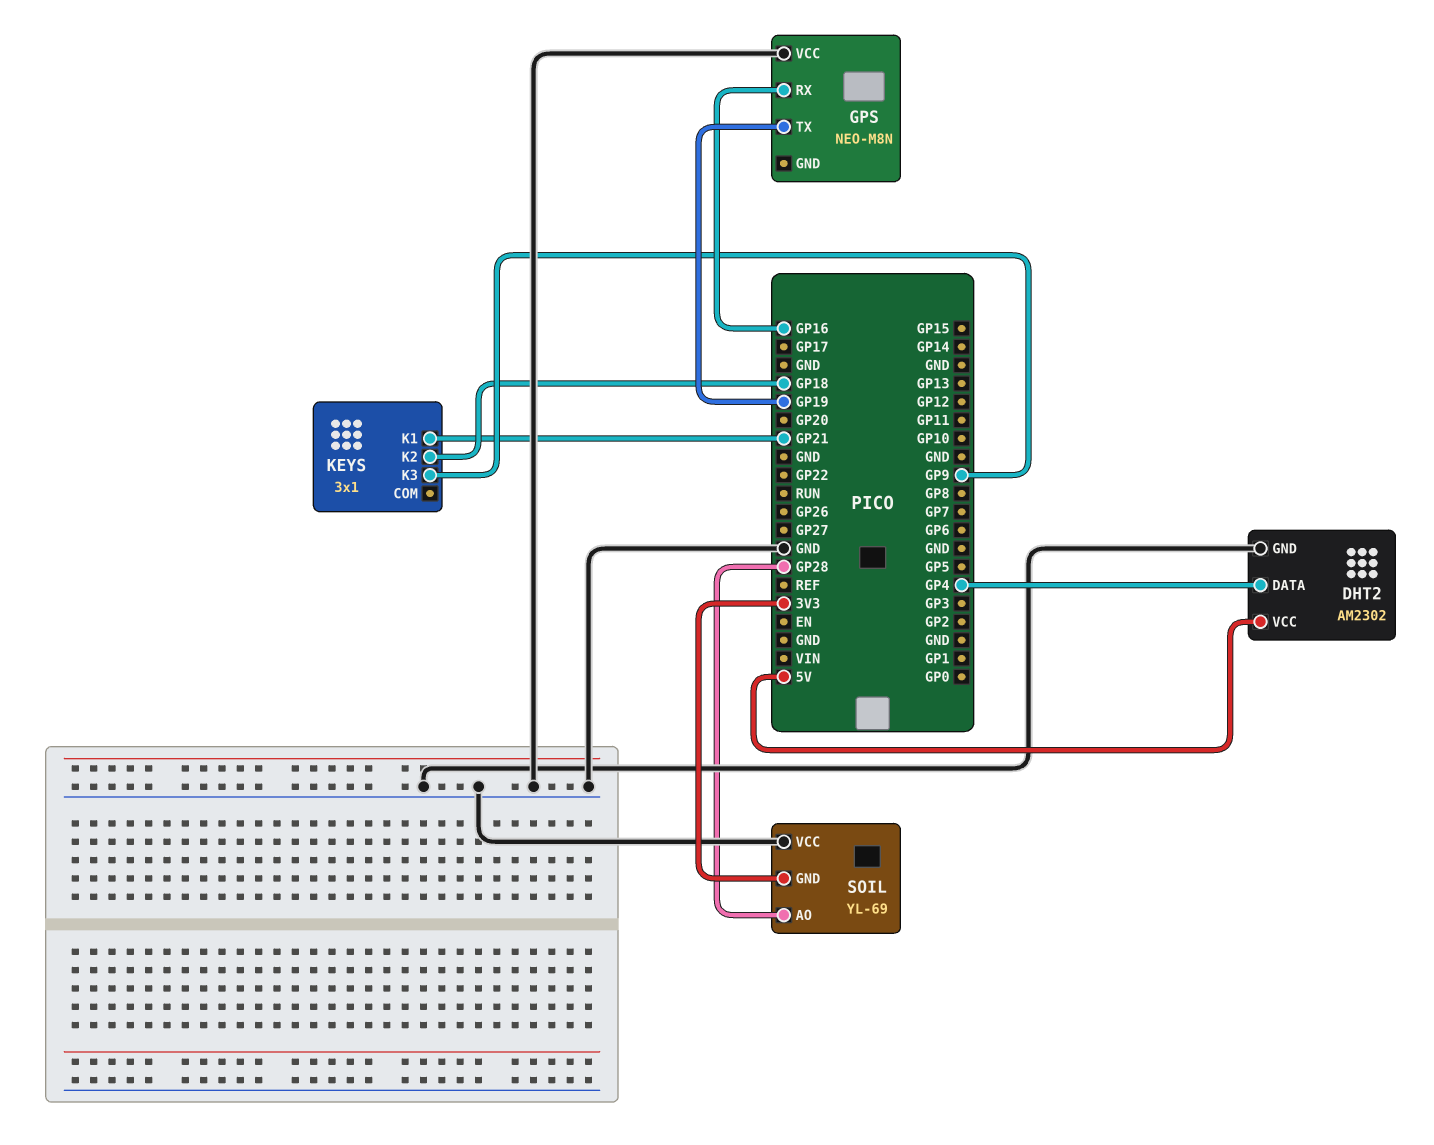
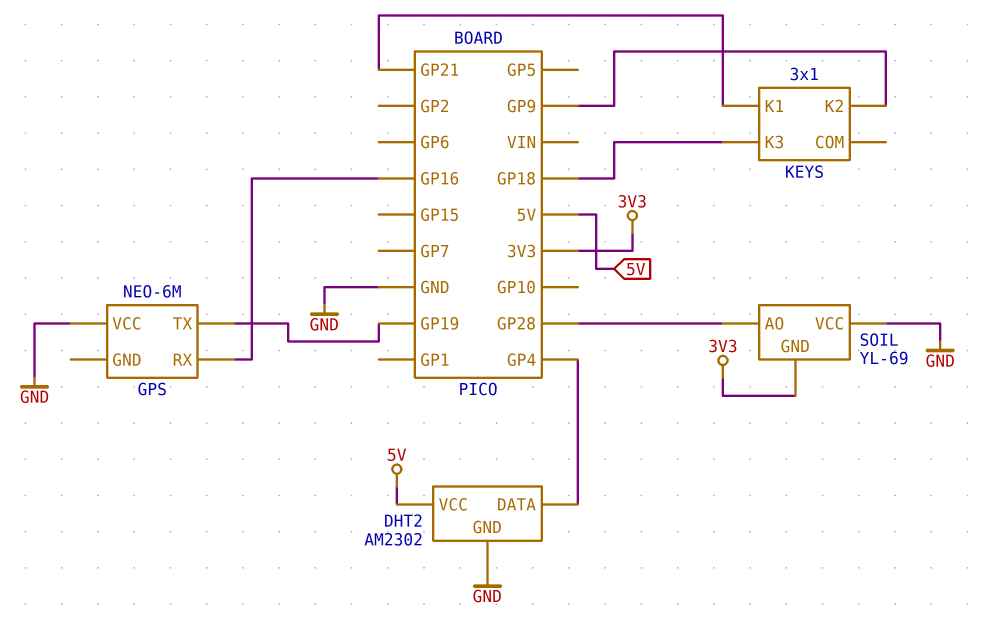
GPS: NEO-M8N -> NEO-6M
KEYS pin K2: GP18 -> GP9
KEYS pin K3: GP9 -> GP18

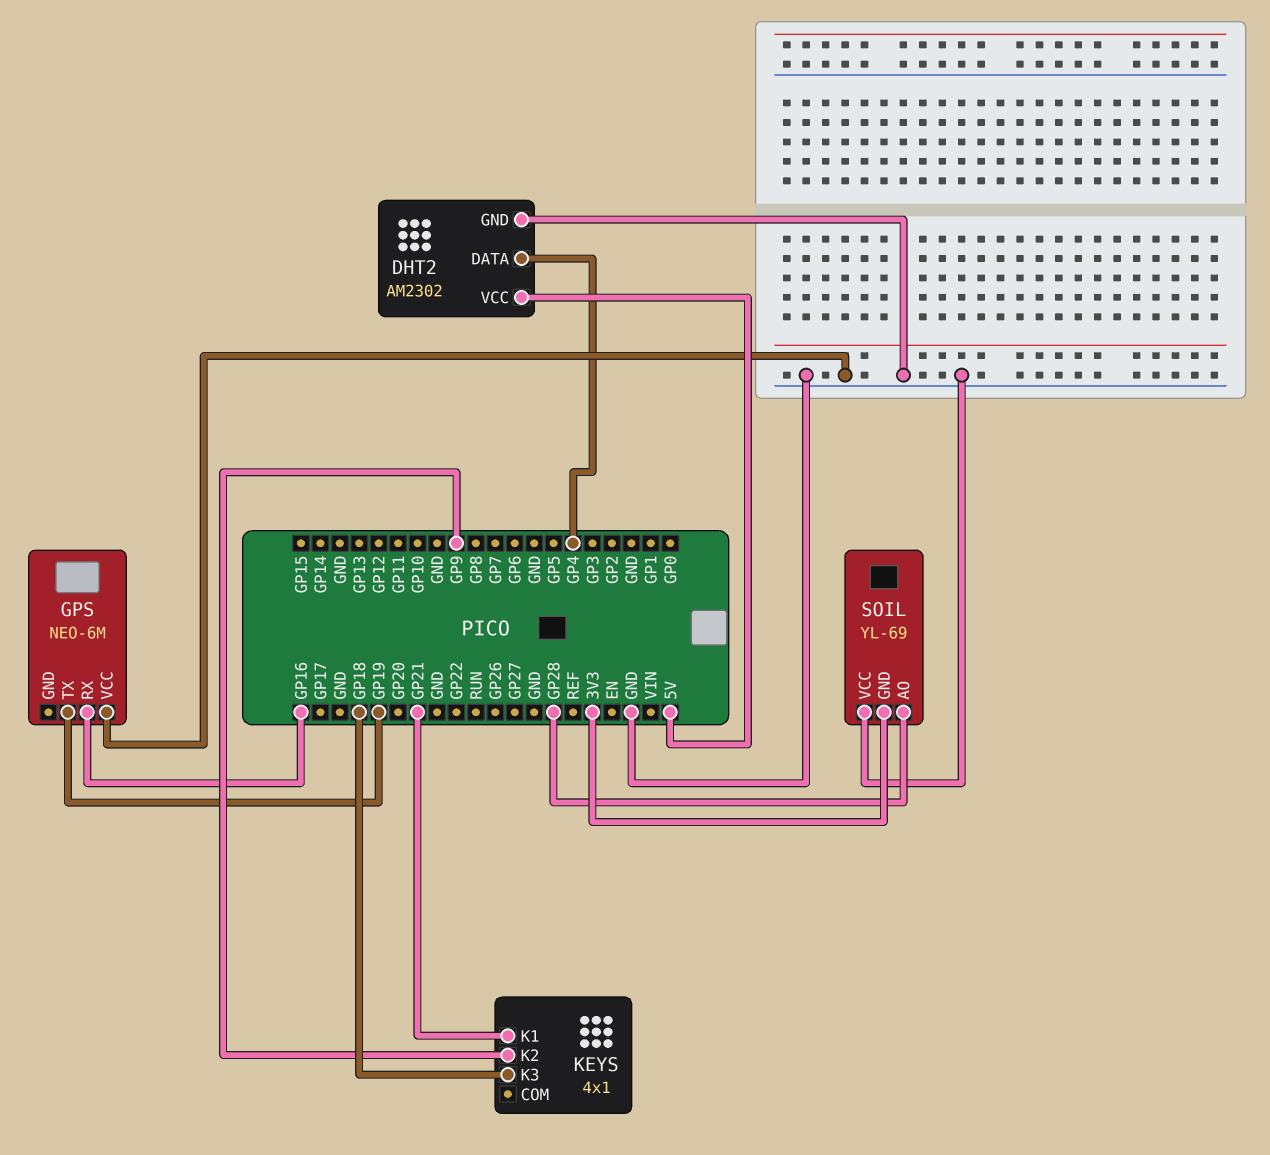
KEYS: 3x1 -> 4x1

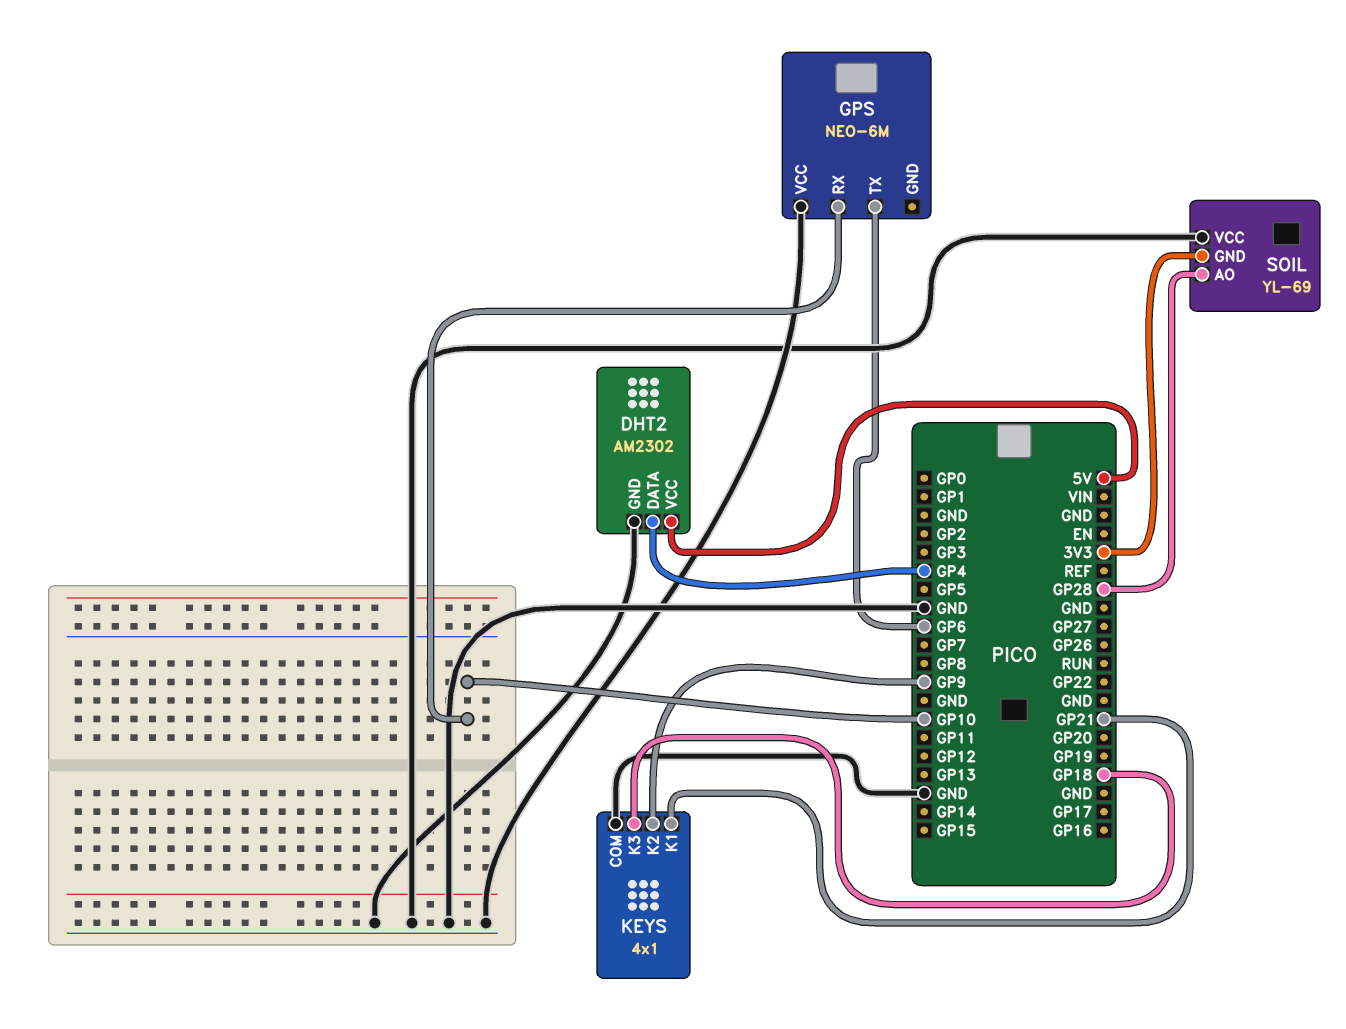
GPS pin RX: GP16 -> GP10
GPS pin TX: GP19 -> GP6
KEYS pin COM: none -> GND

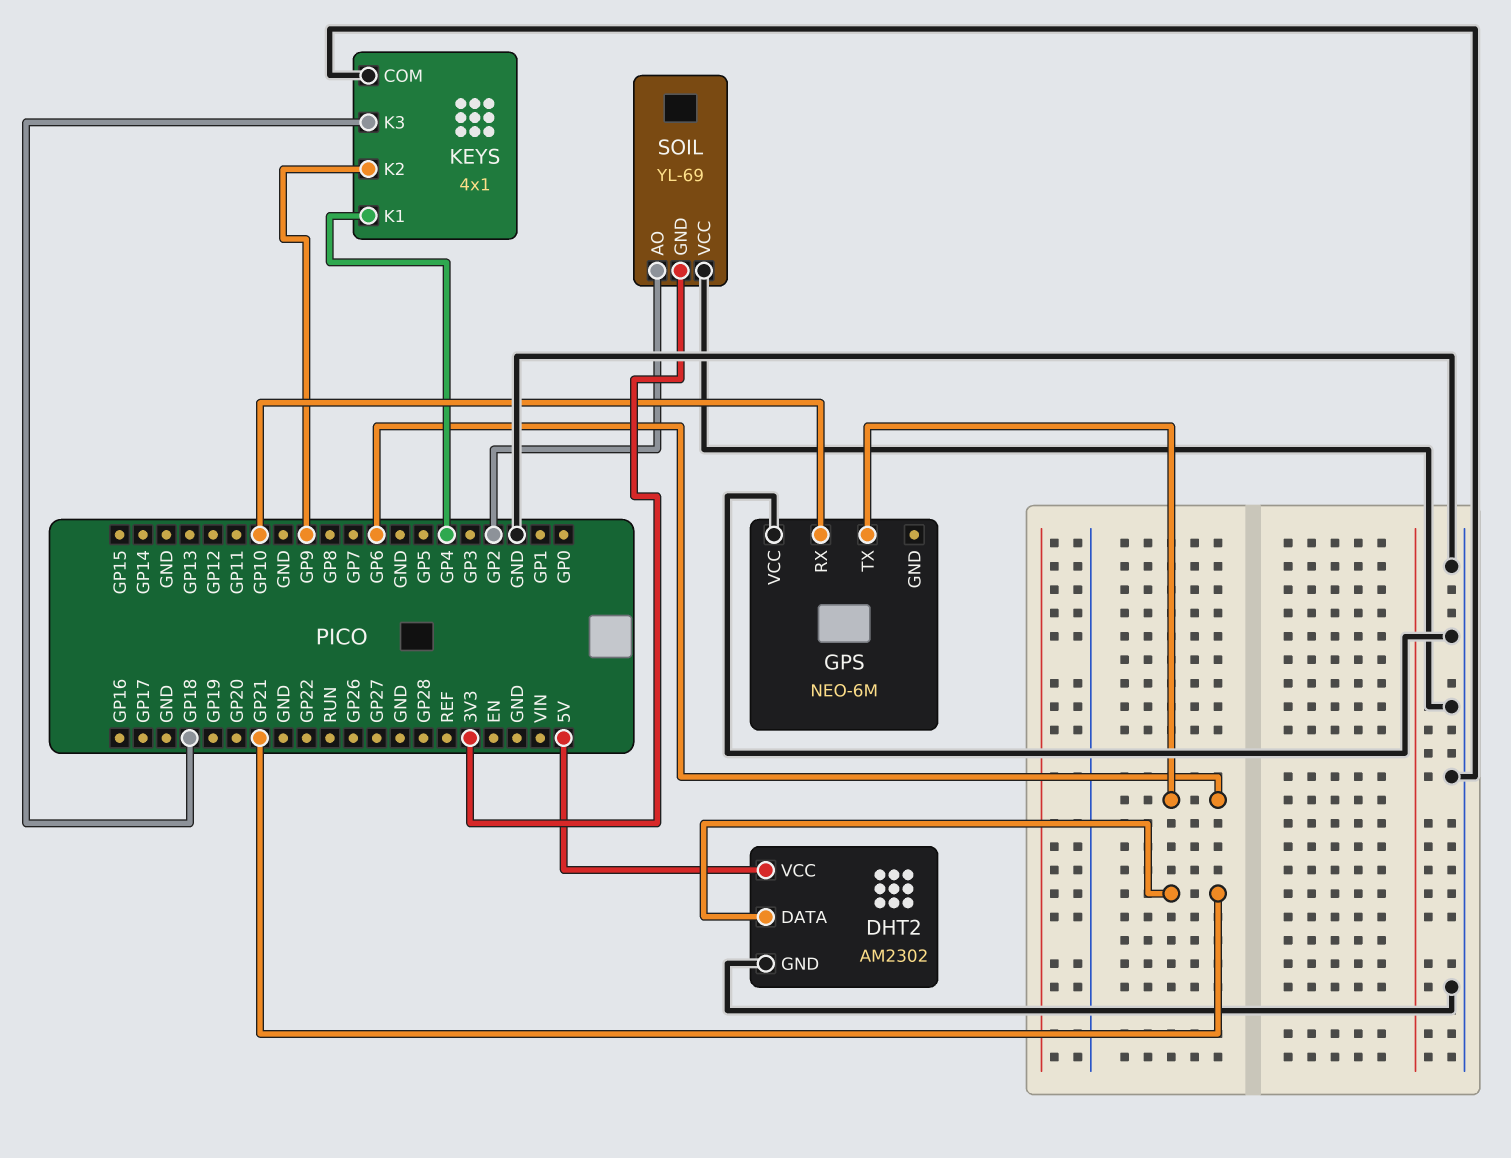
DHT2 pin DATA: GP4 -> GP21
KEYS pin K1: GP21 -> GP4
SOIL pin AO: GP28 -> GP2

